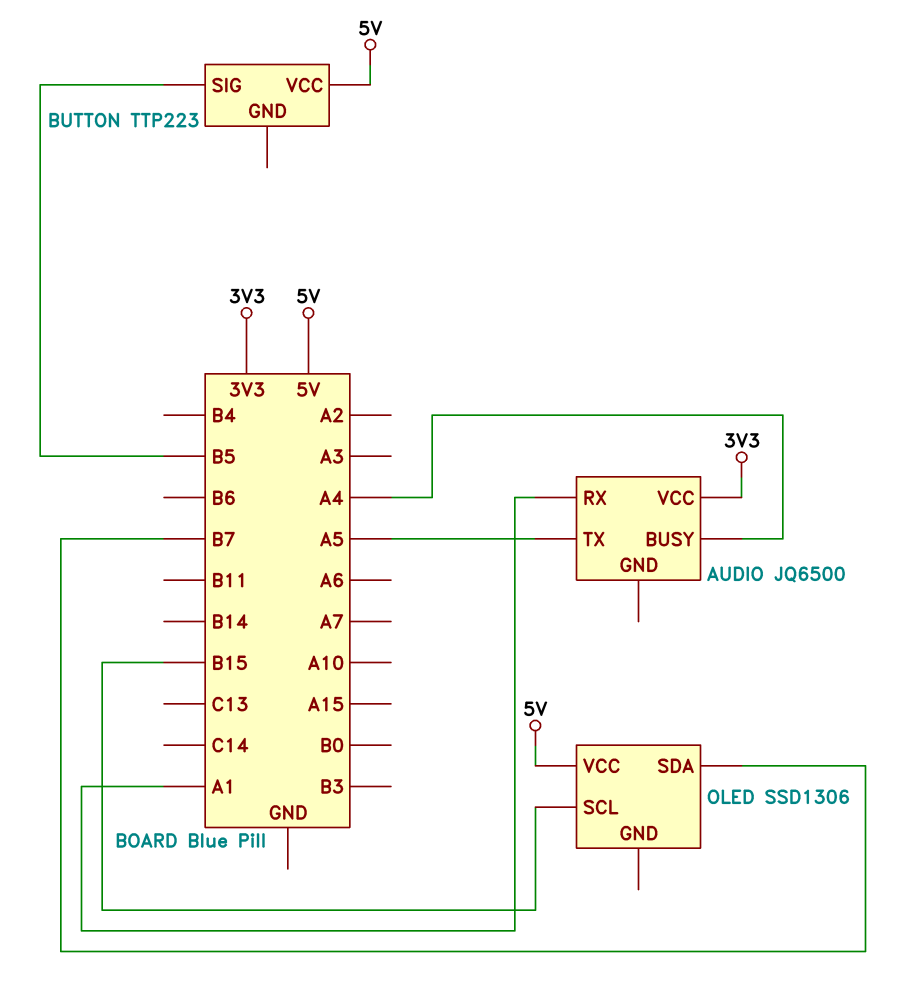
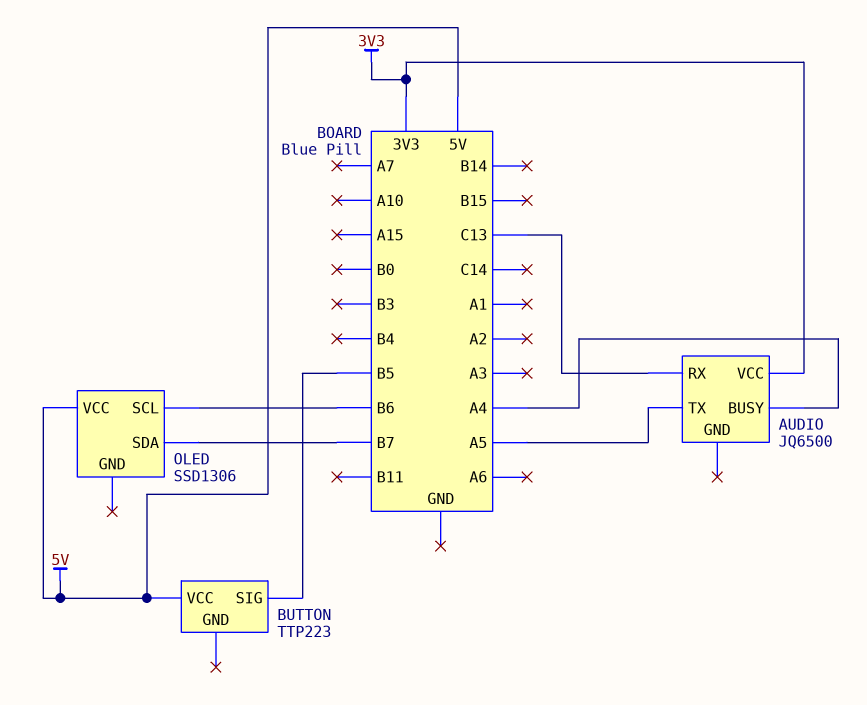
AUDIO pin RX: A1 -> C13
OLED pin SCL: B15 -> B6

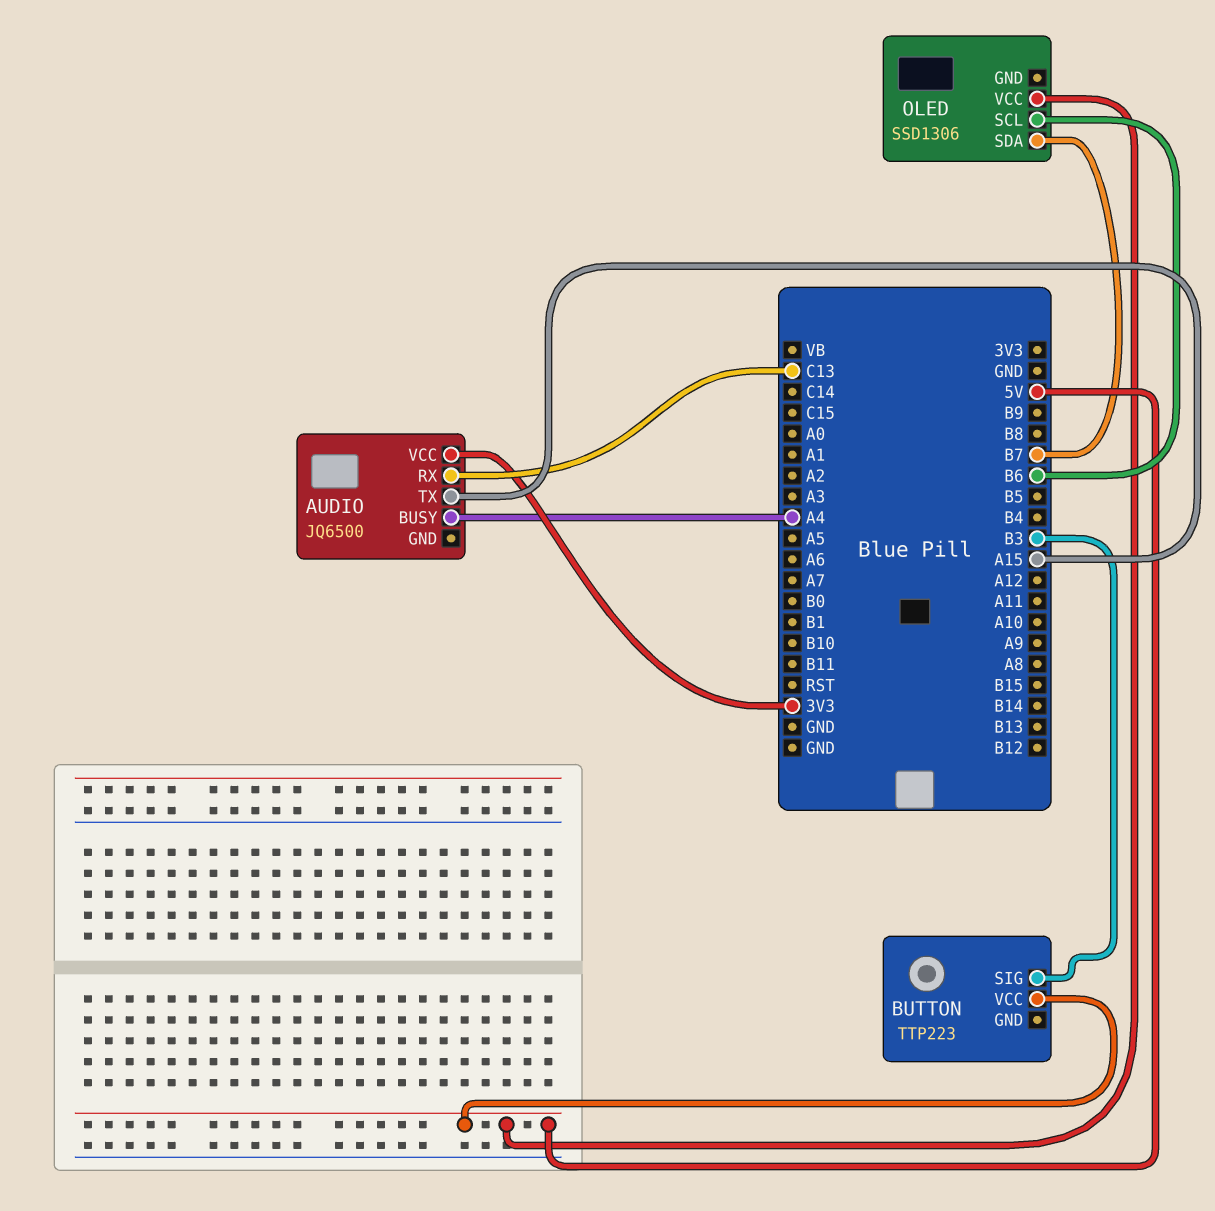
AUDIO pin TX: A5 -> A15
BUTTON pin SIG: B5 -> B3

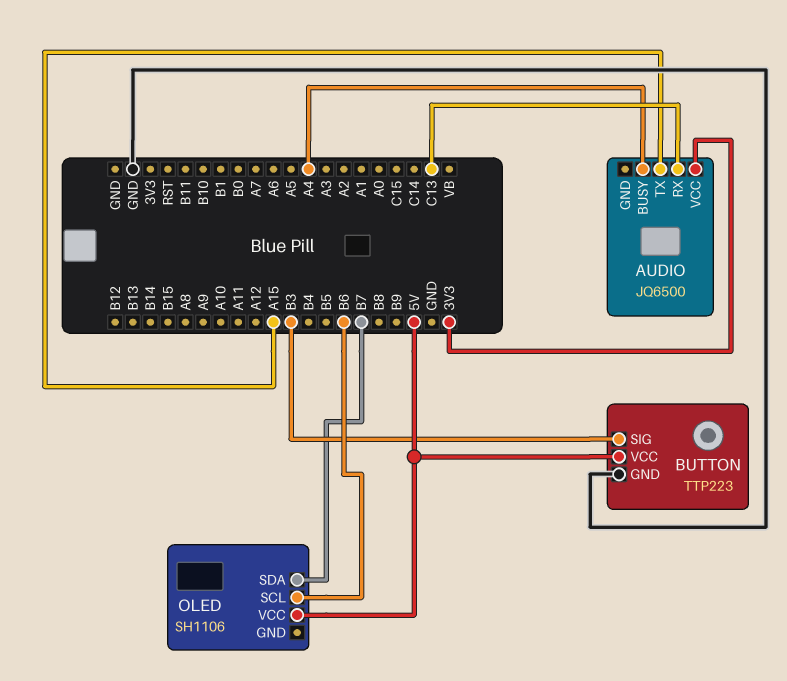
BUTTON pin GND: none -> GND
OLED: SSD1306 -> SH1106

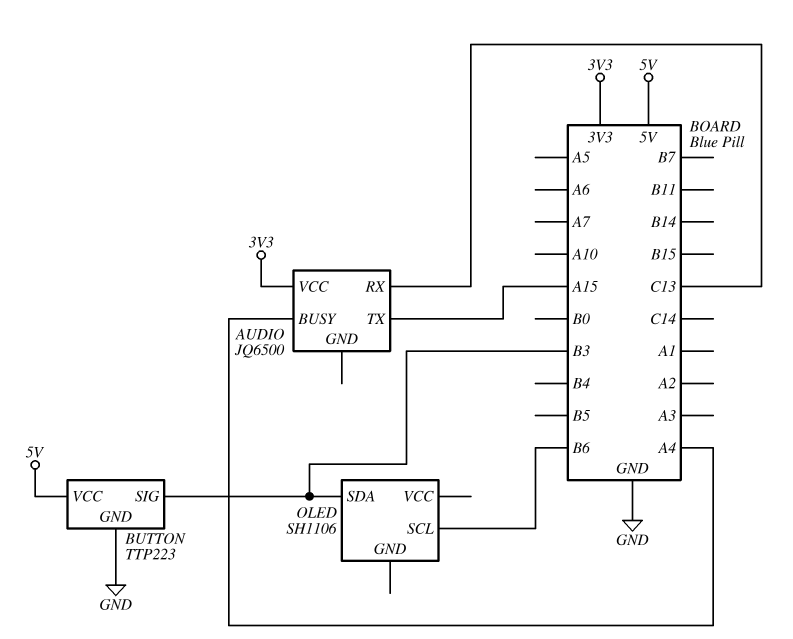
OLED pin SDA: B7 -> B3
OLED pin VCC: 5V -> none

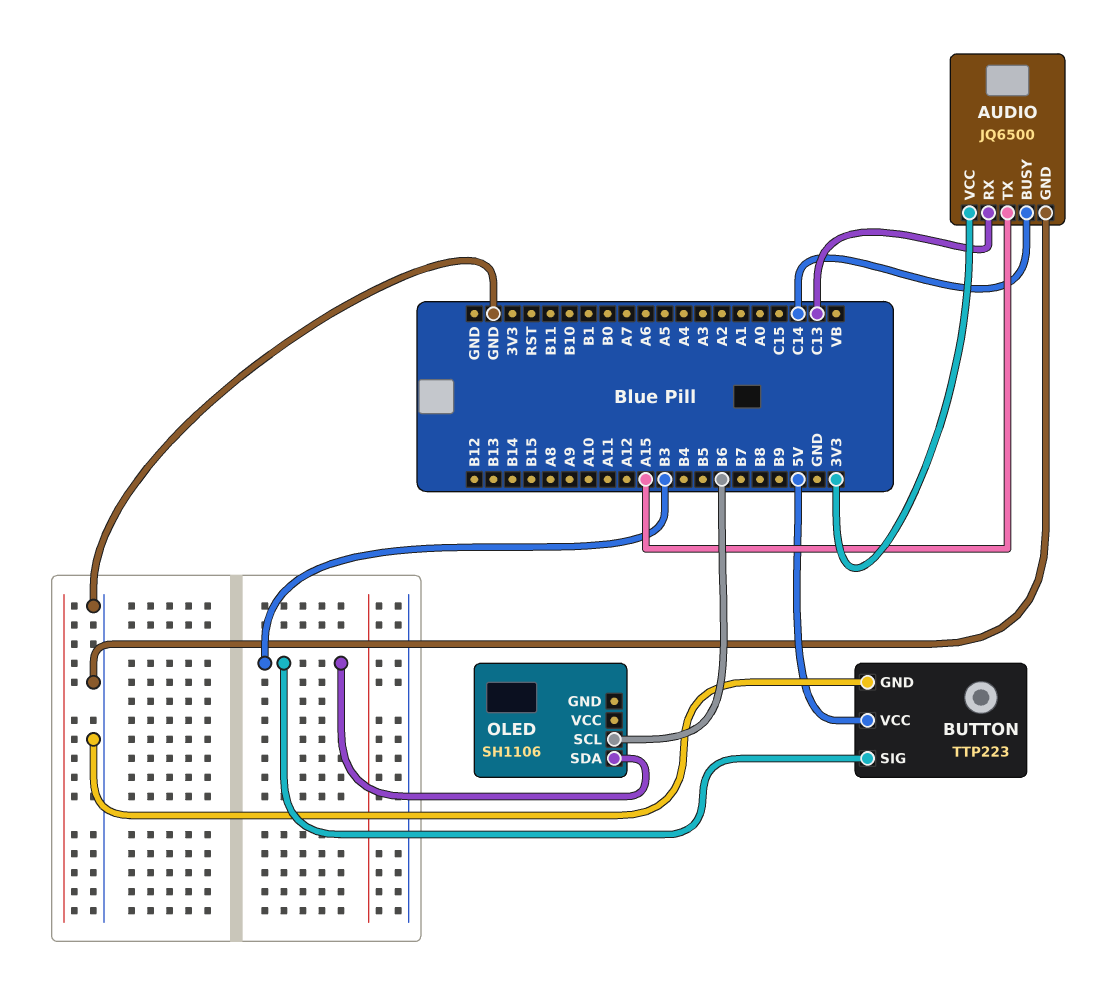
AUDIO pin BUSY: A4 -> C14
AUDIO pin GND: none -> GND

